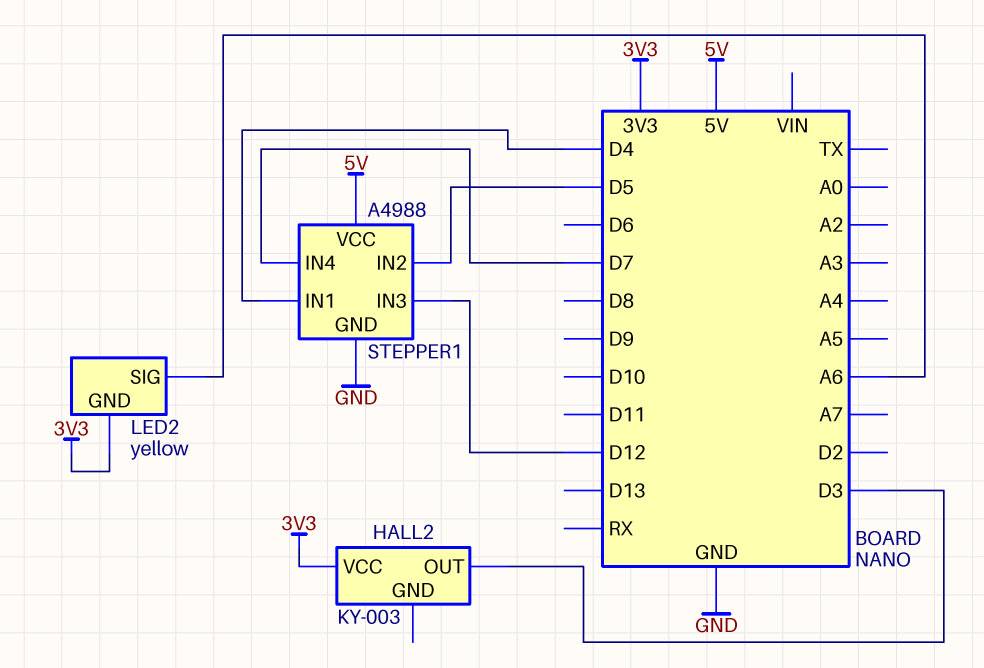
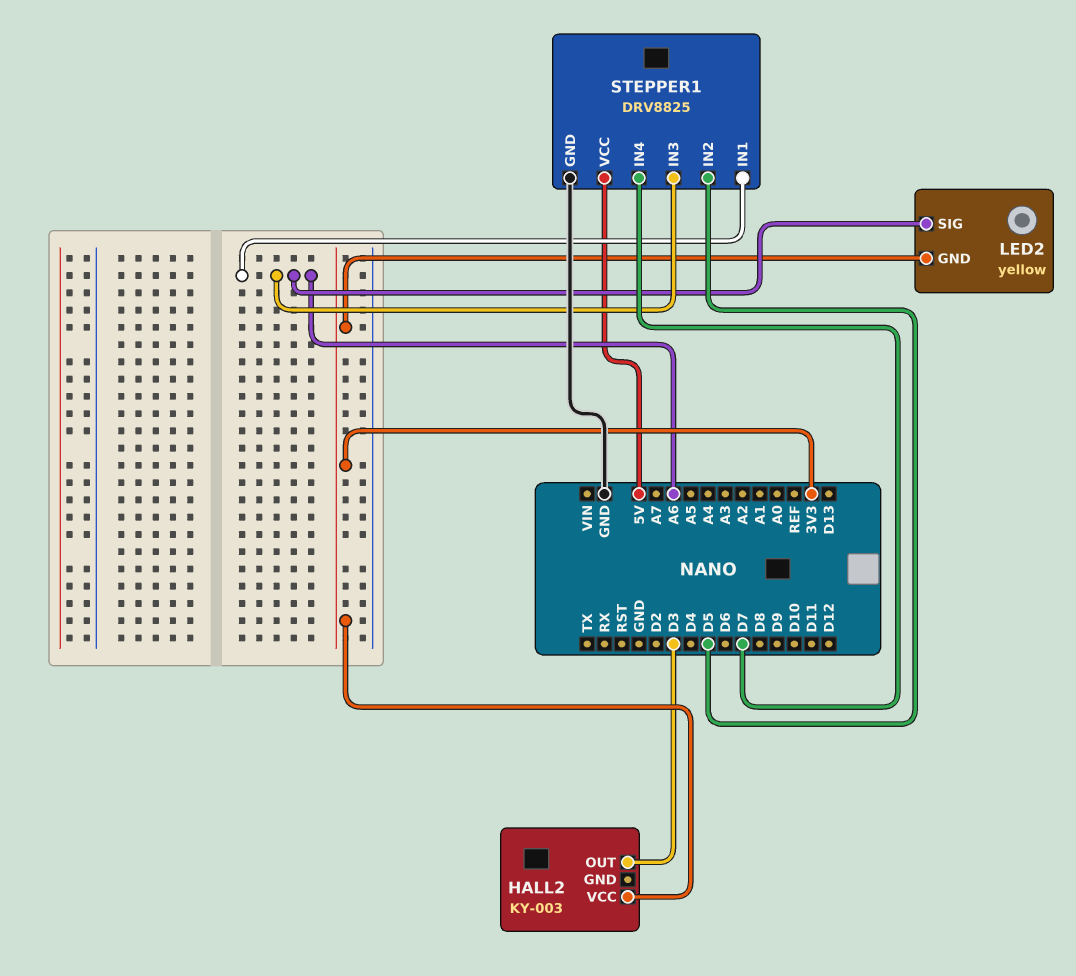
STEPPER1: A4988 -> DRV8825
STEPPER1 pin IN1: D4 -> A6
STEPPER1 pin IN3: D12 -> A6

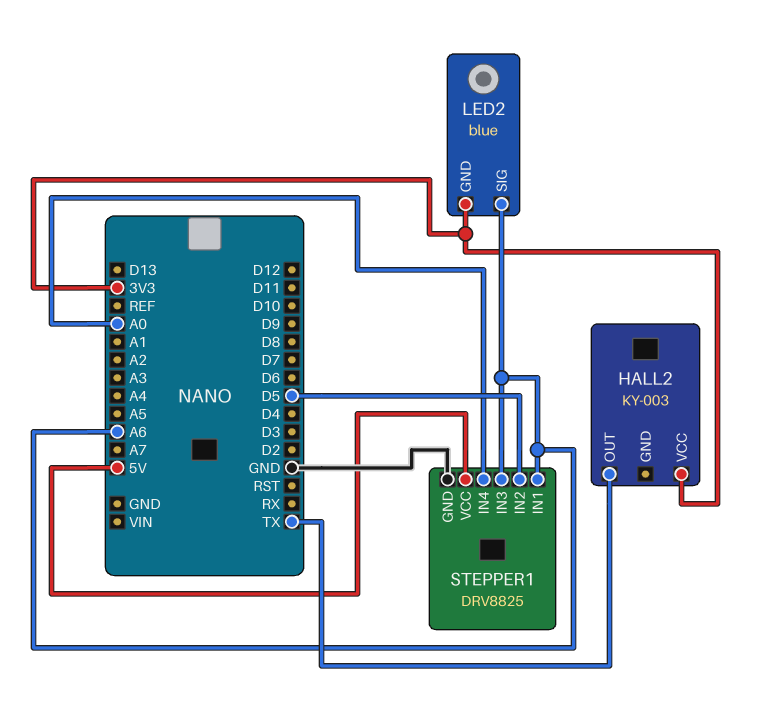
HALL2 pin OUT: D3 -> TX
LED2: yellow -> blue
STEPPER1 pin IN4: D7 -> A0

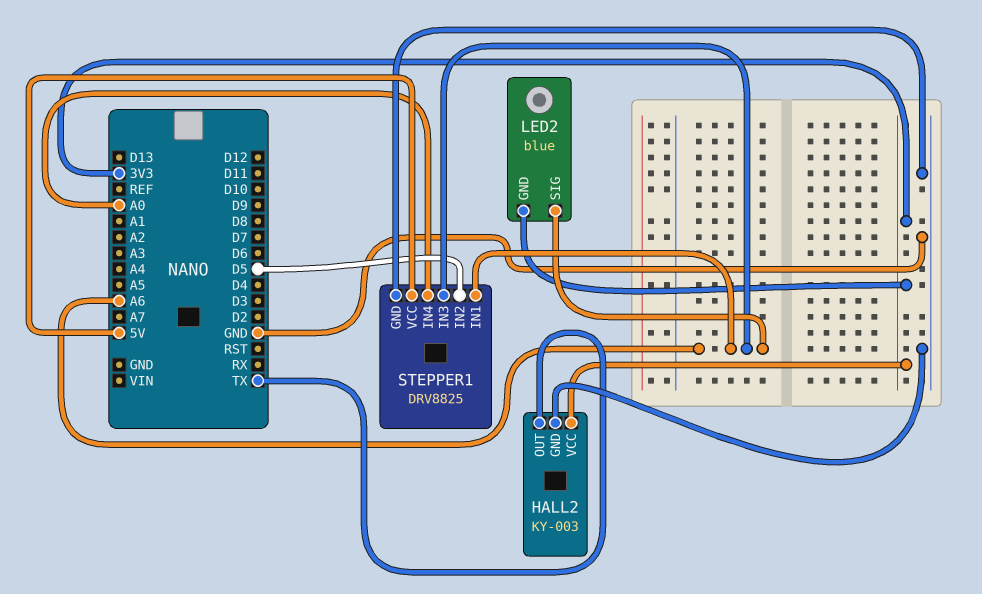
HALL2 pin GND: none -> GND

